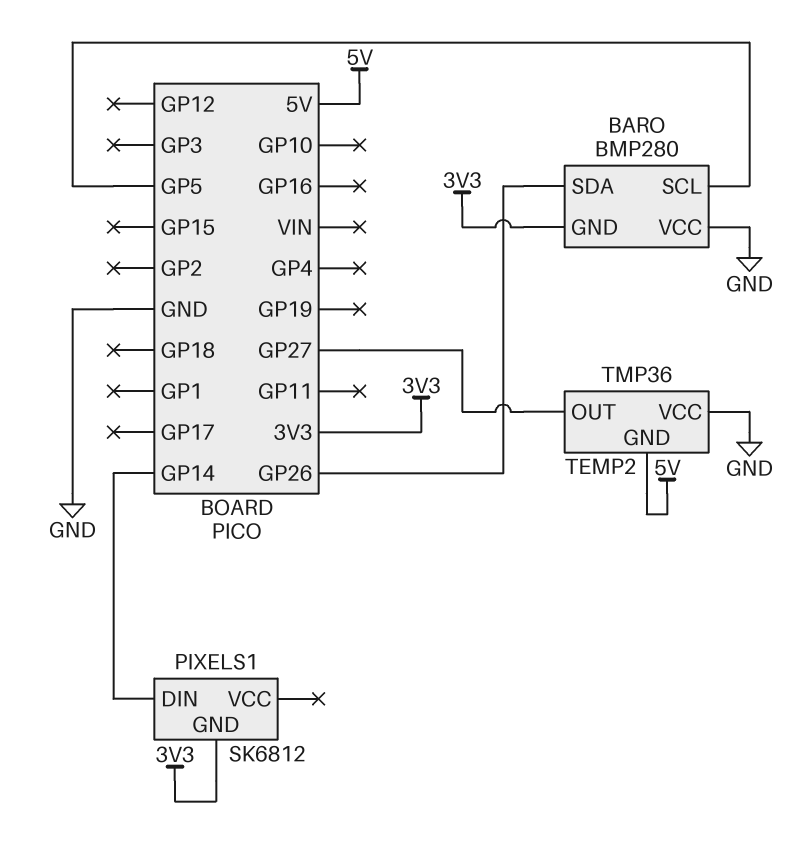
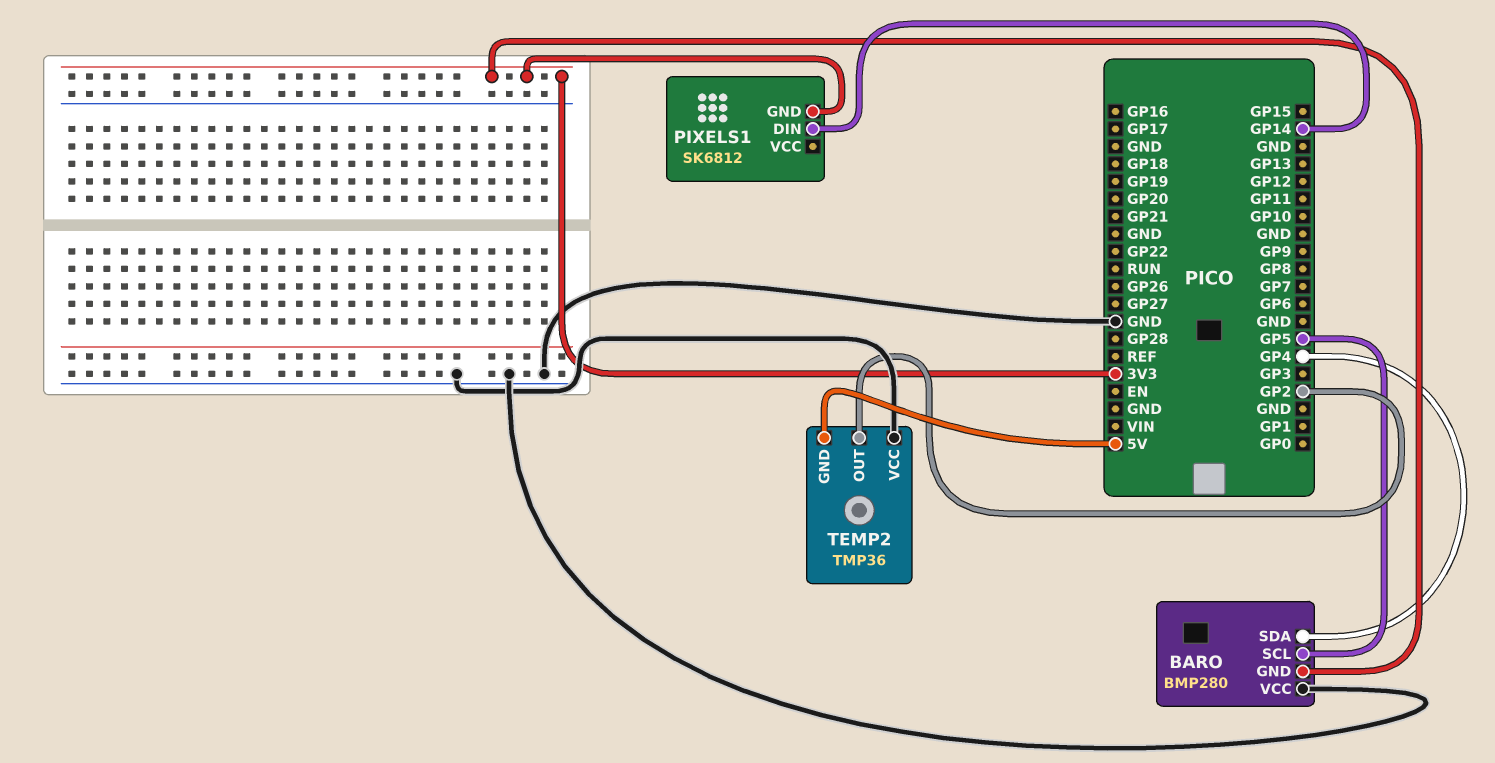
BARO pin SDA: GP26 -> GP4
TEMP2 pin OUT: GP27 -> GP2

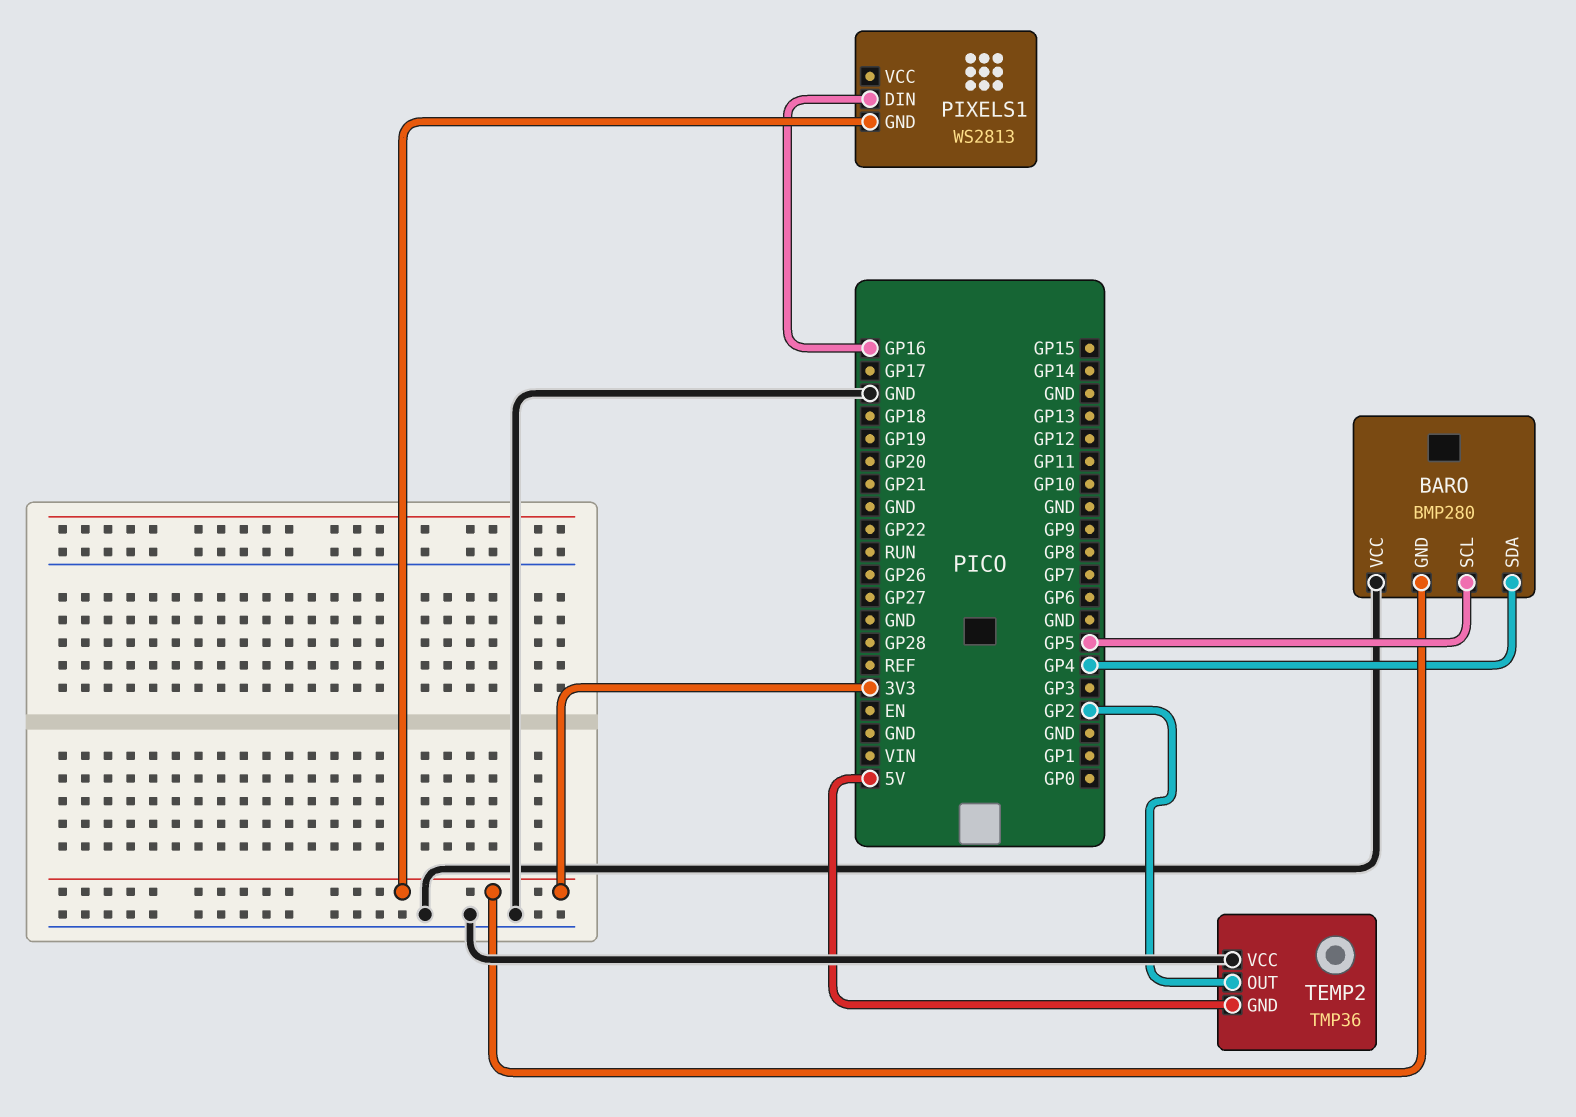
PIXELS1: SK6812 -> WS2813
PIXELS1 pin DIN: GP14 -> GP16

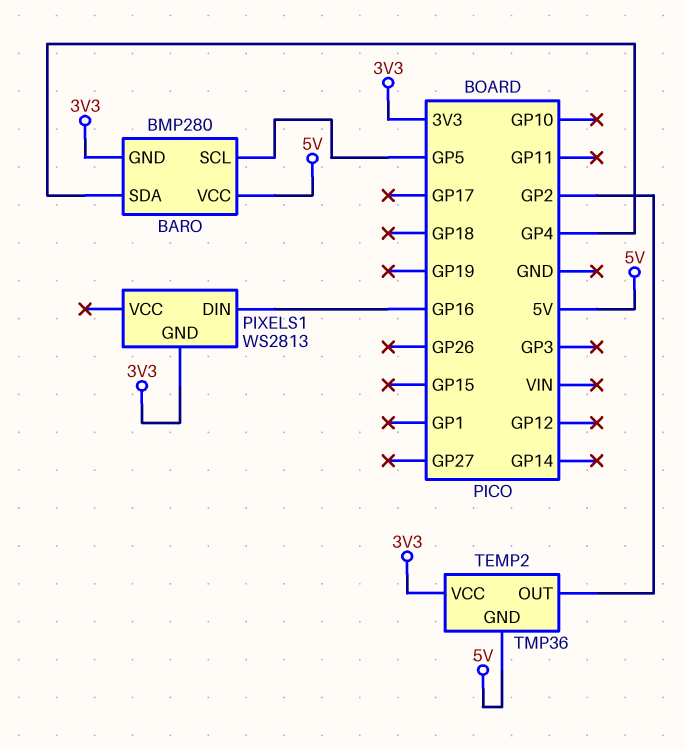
BARO pin VCC: GND -> 5V
TEMP2 pin VCC: GND -> 3V3

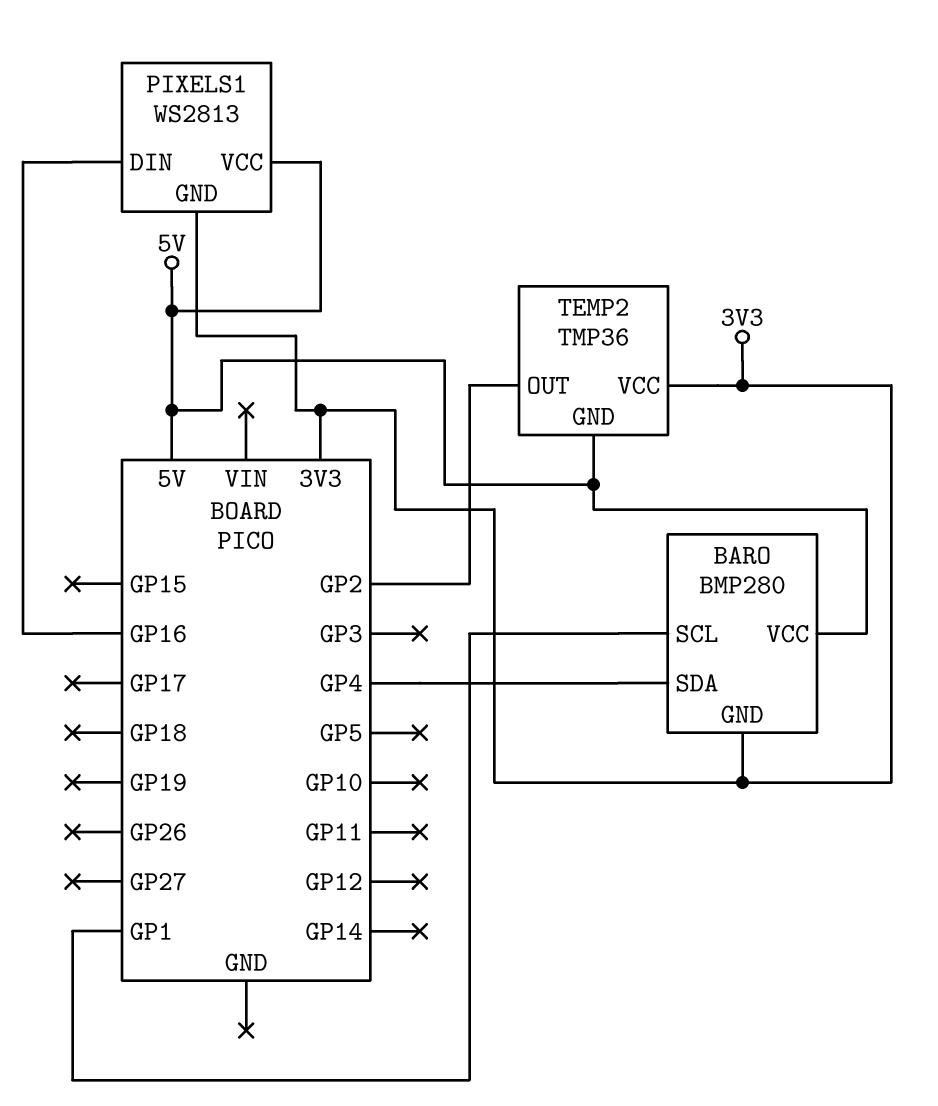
BARO pin SCL: GP5 -> GP1
PIXELS1 pin VCC: none -> 5V

